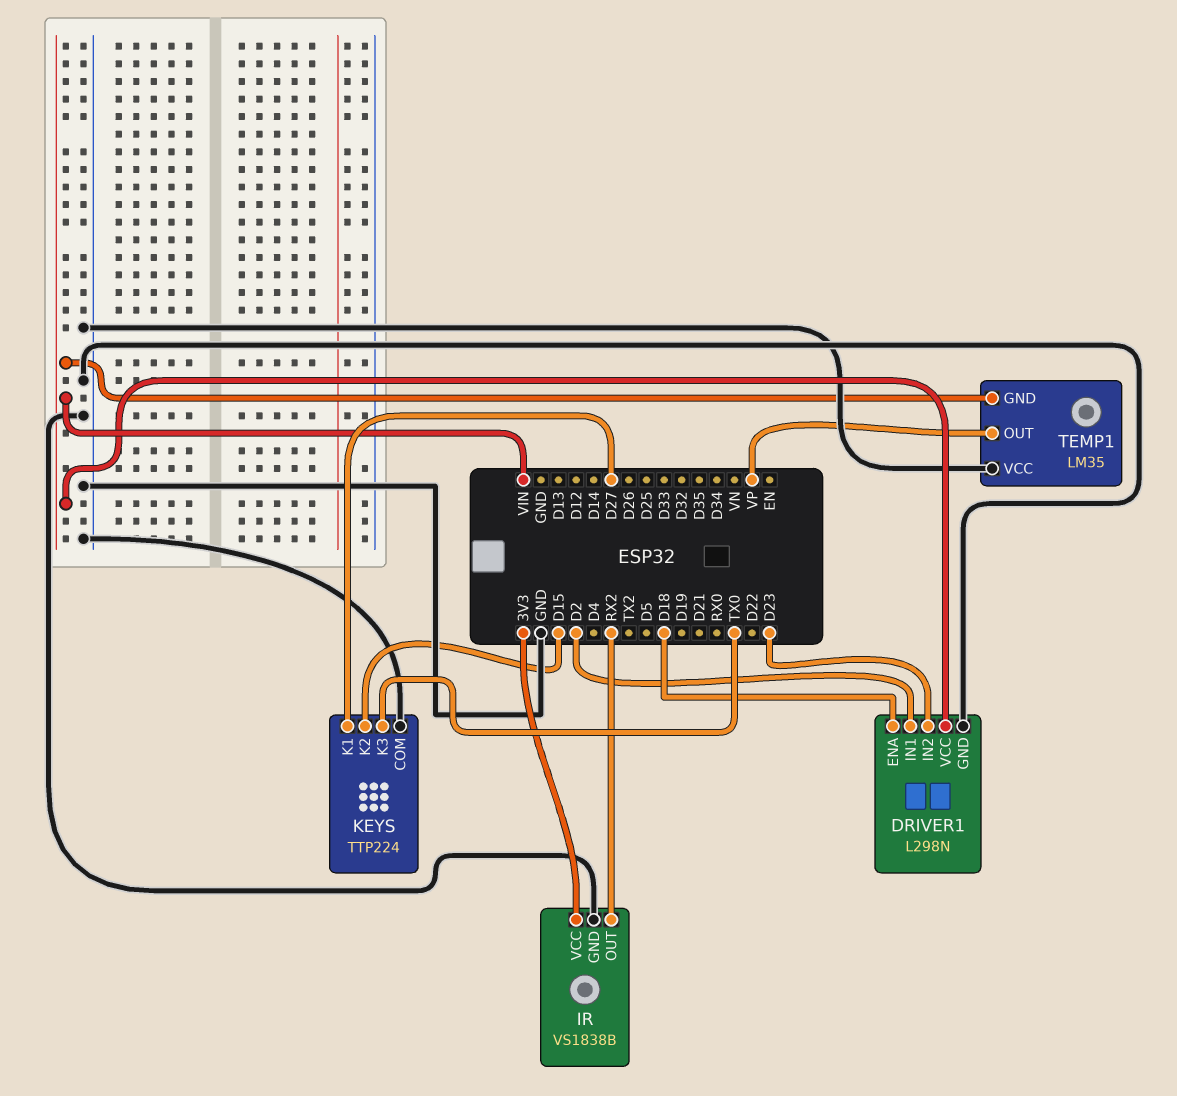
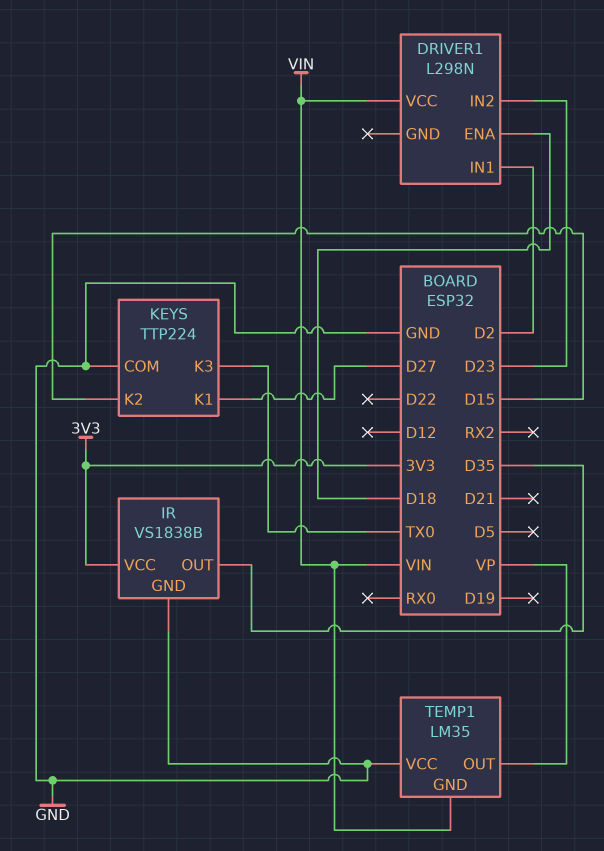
DRIVER1 pin GND: GND -> none
IR pin OUT: RX2 -> D35

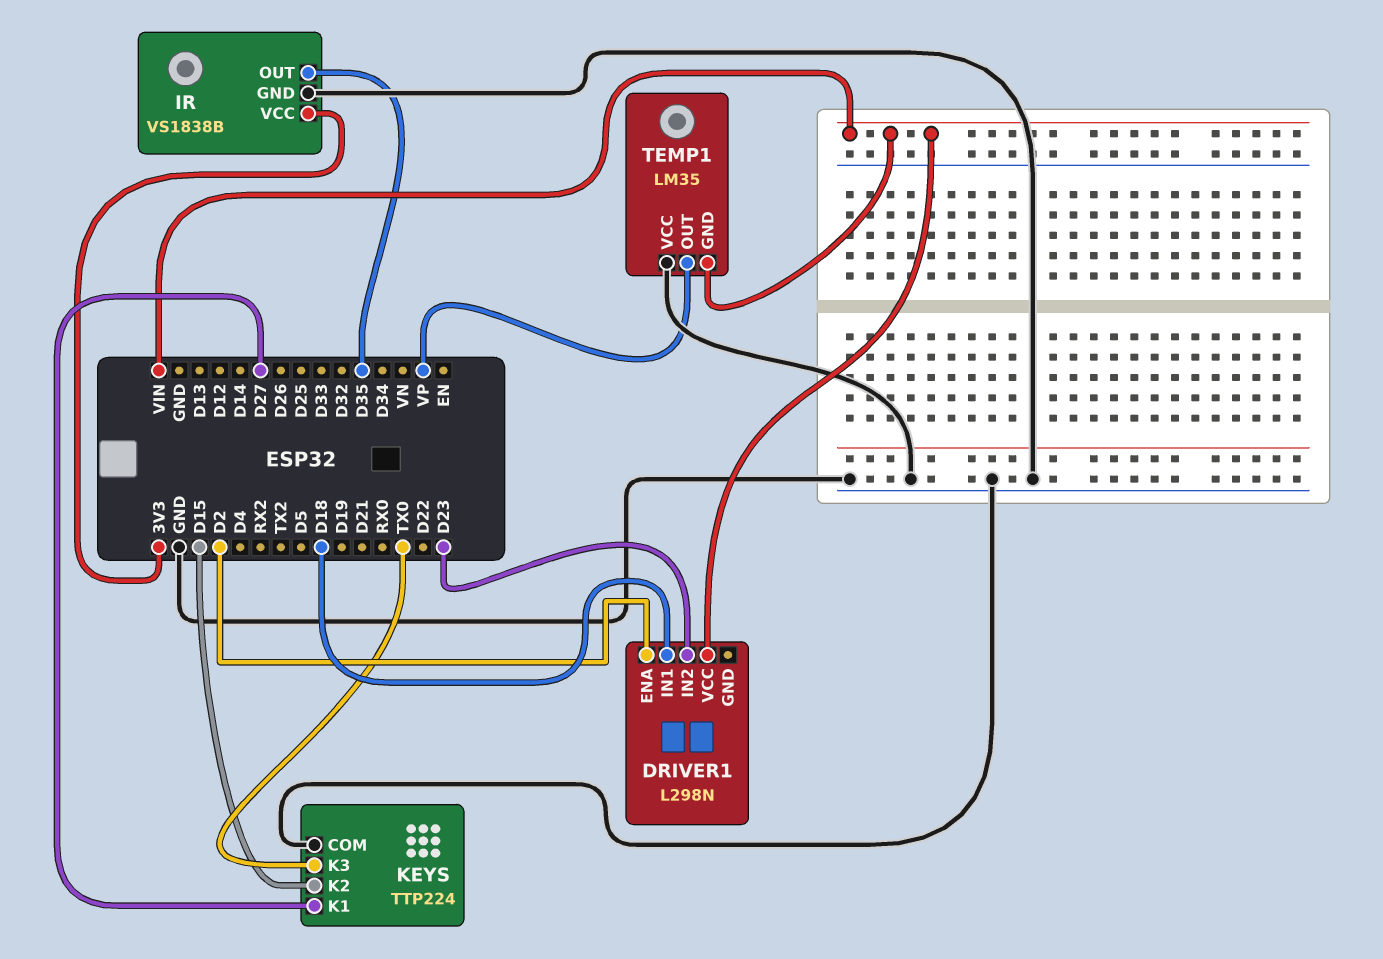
DRIVER1 pin ENA: D18 -> D2
DRIVER1 pin IN1: D2 -> D18

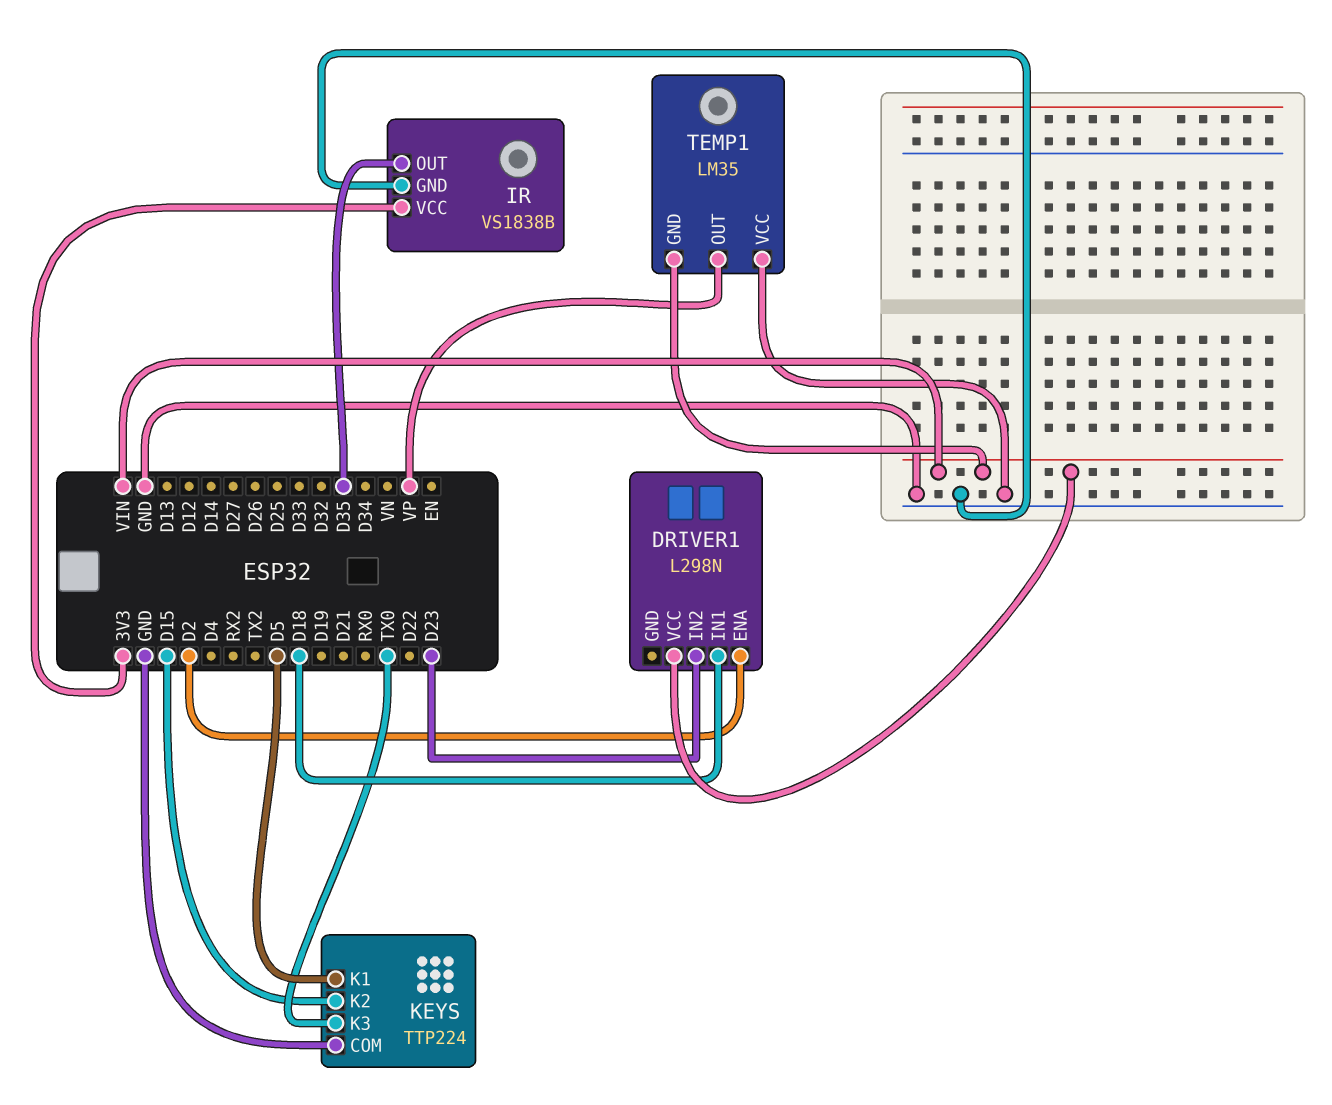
KEYS pin K1: D27 -> D5

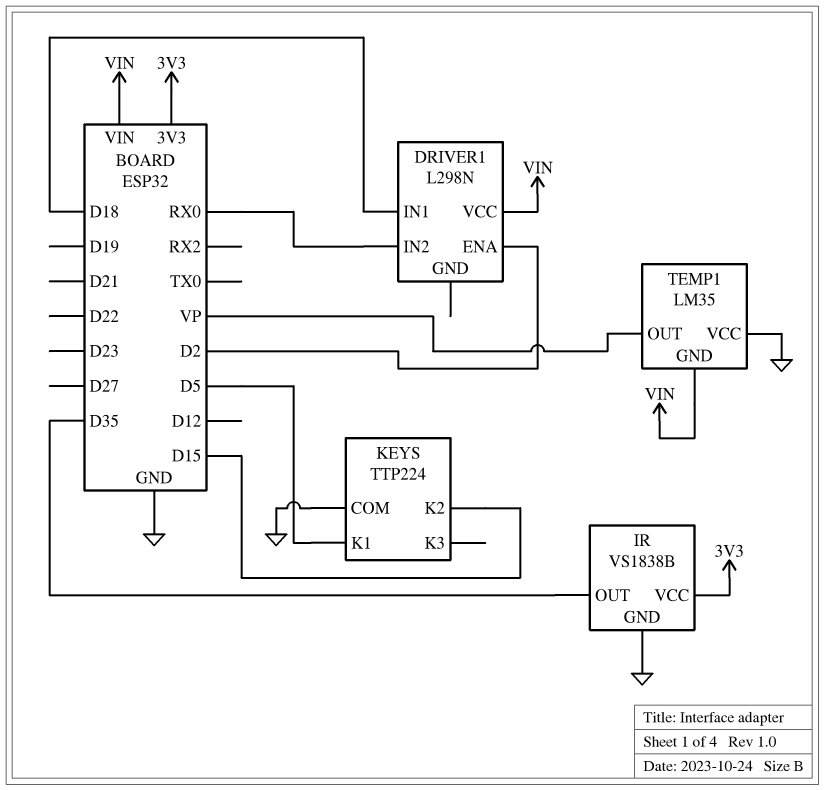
DRIVER1 pin IN2: D23 -> RX0
KEYS pin K3: TX0 -> none

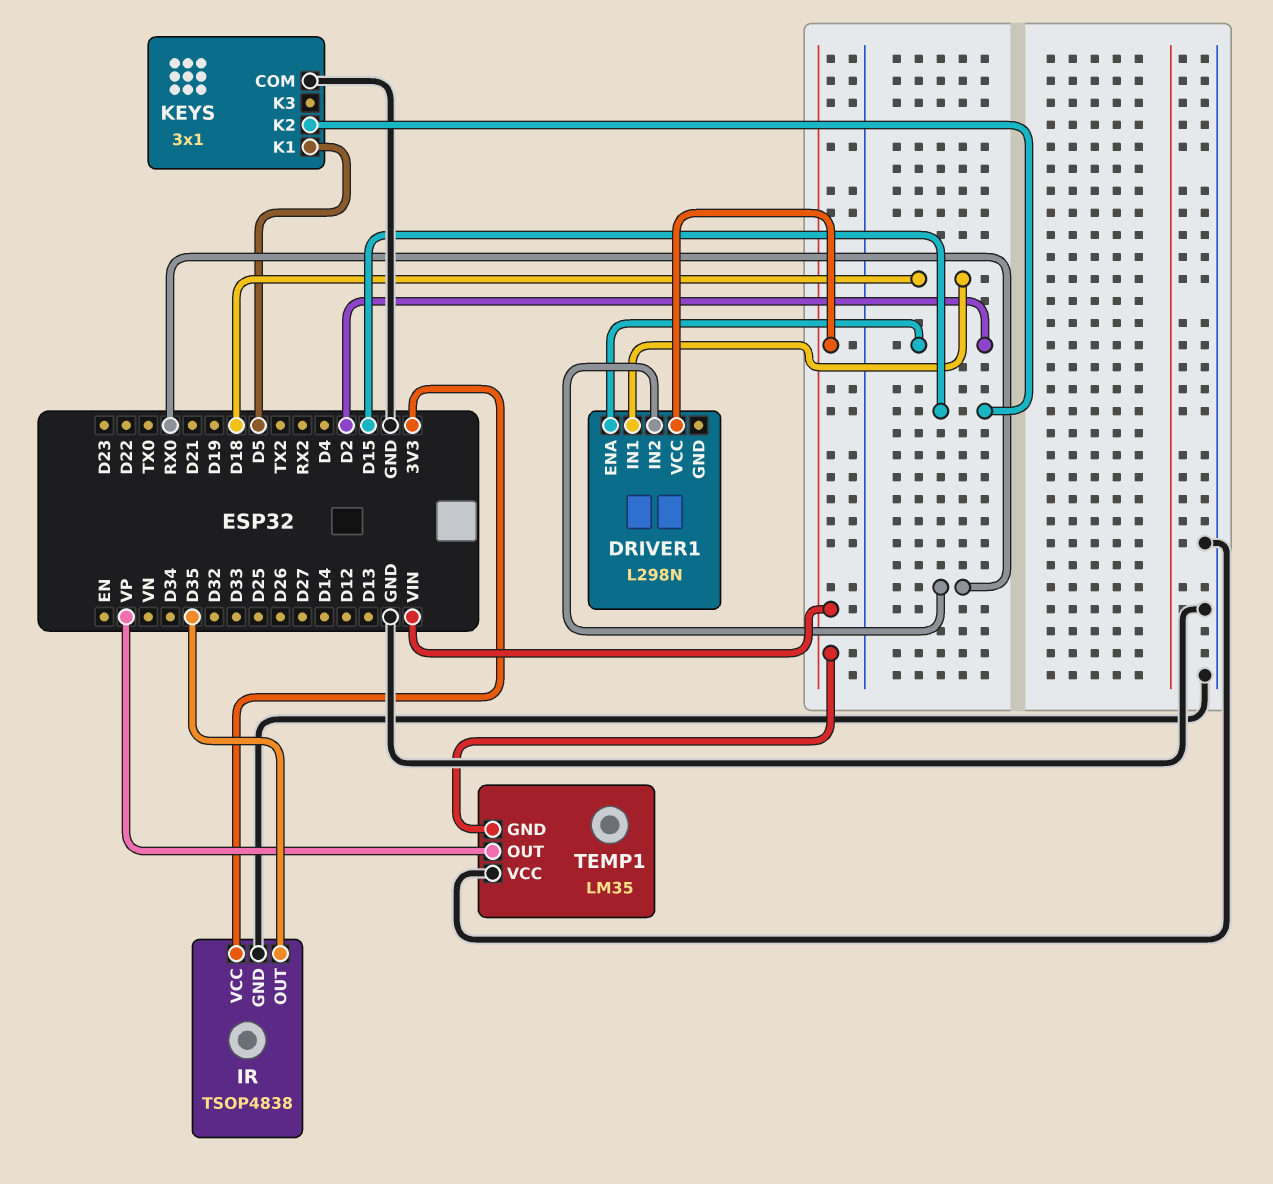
IR: VS1838B -> TSOP4838
KEYS: TTP224 -> 3x1

